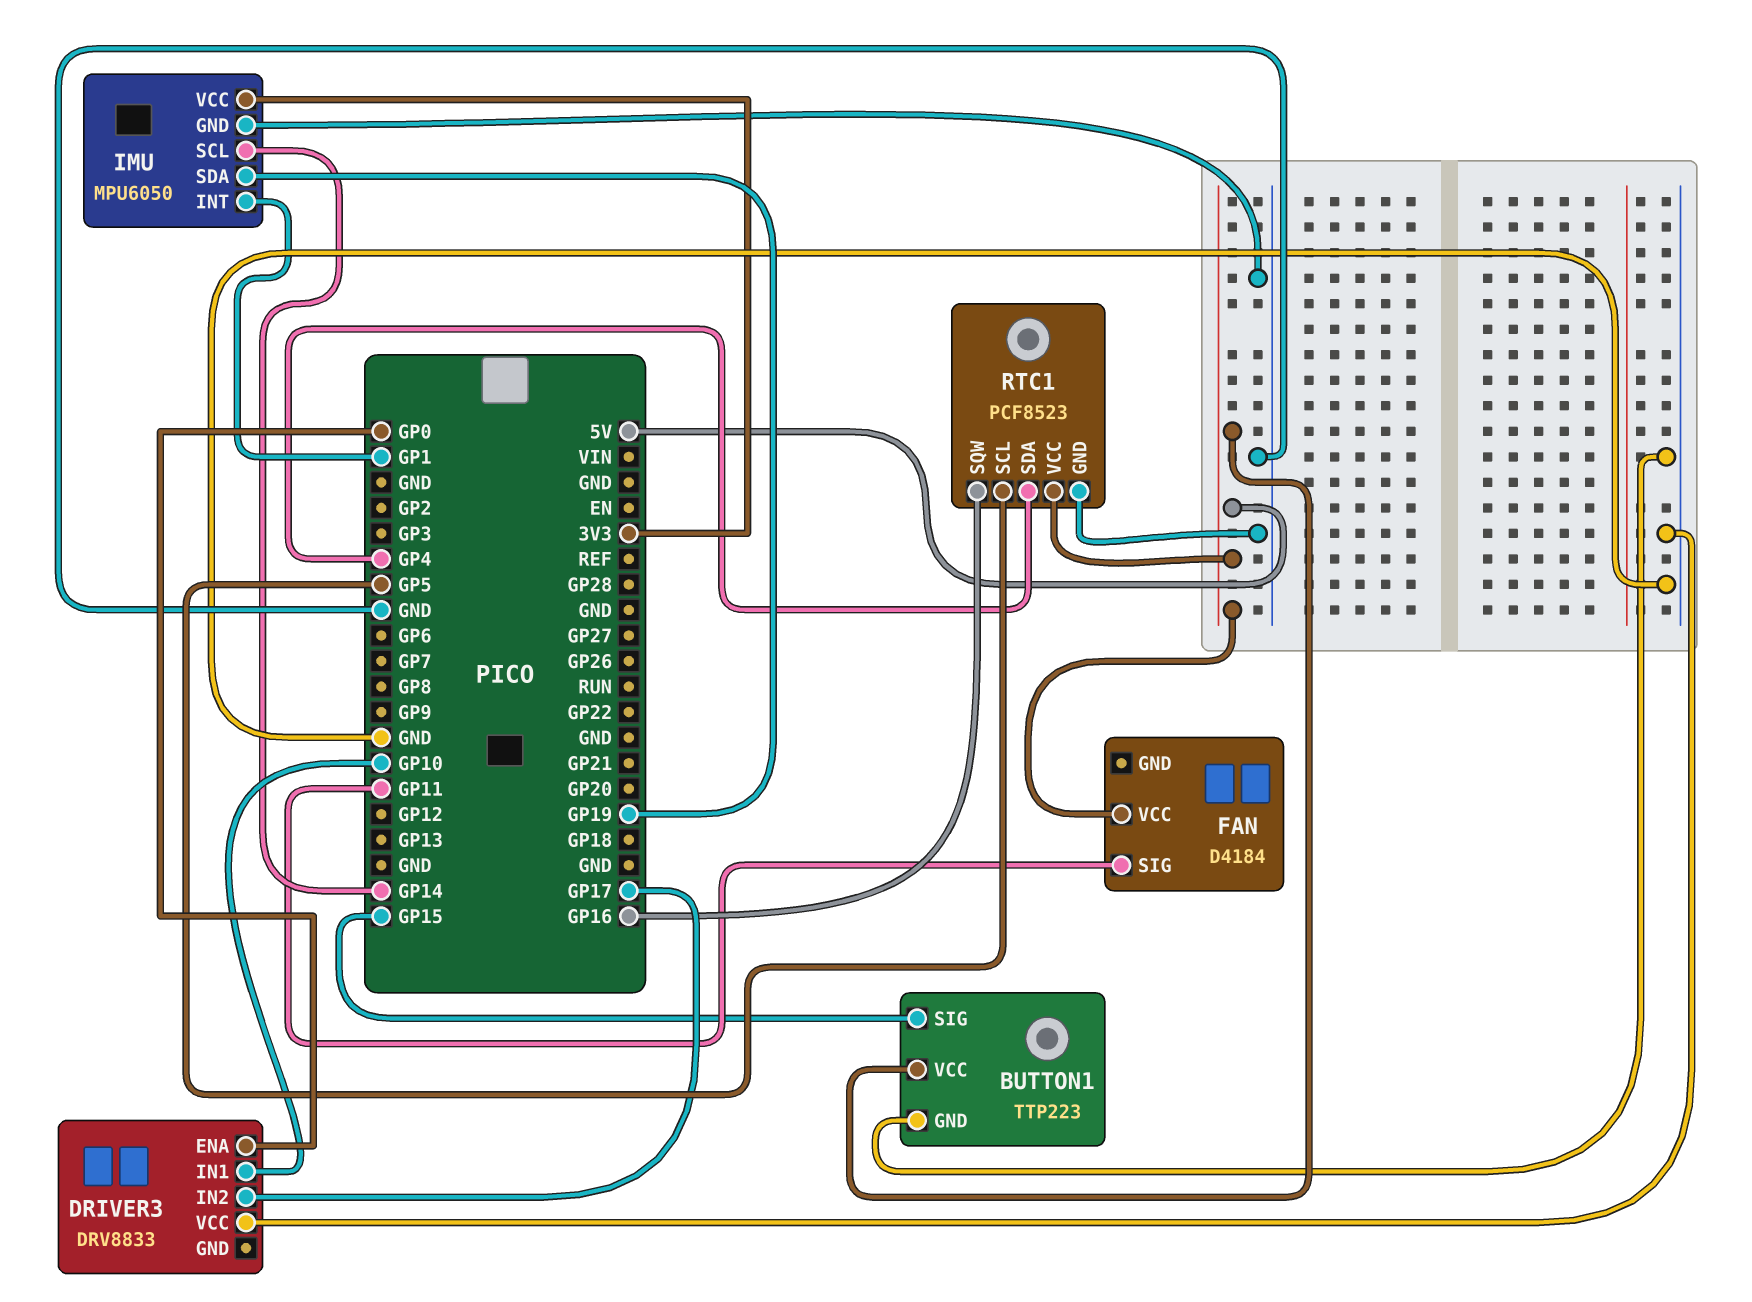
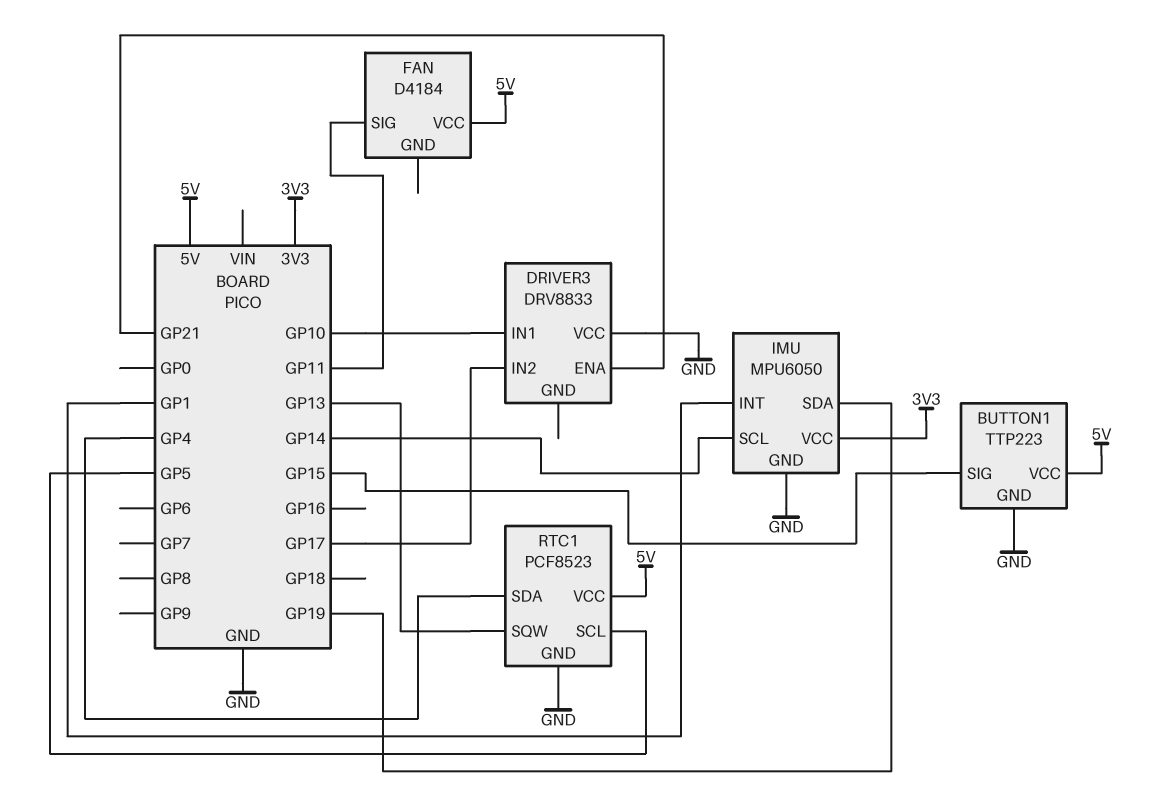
DRIVER3 pin ENA: GP0 -> GP21
RTC1 pin SQW: GP16 -> GP13

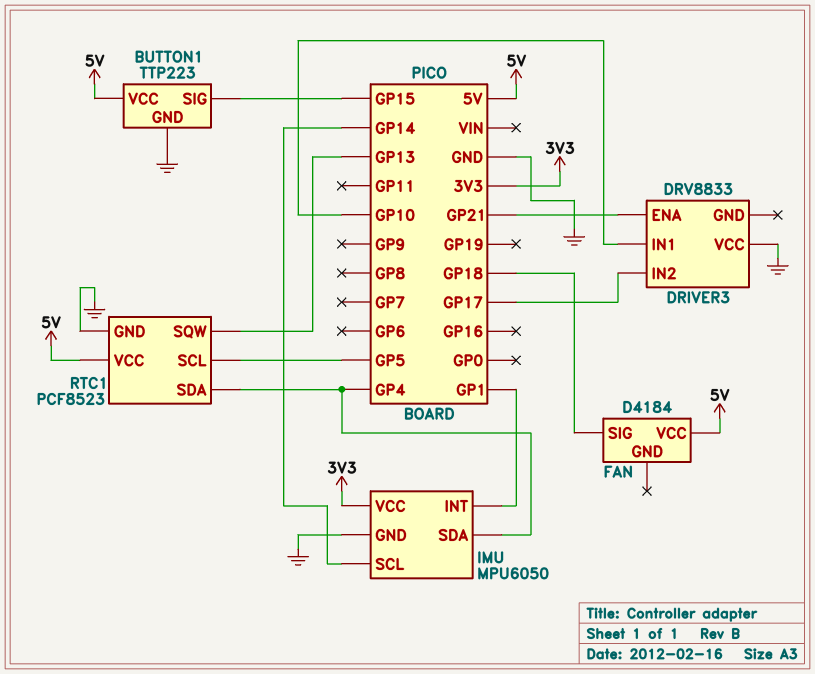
FAN pin SIG: GP11 -> GP18
IMU pin SDA: GP19 -> GP4

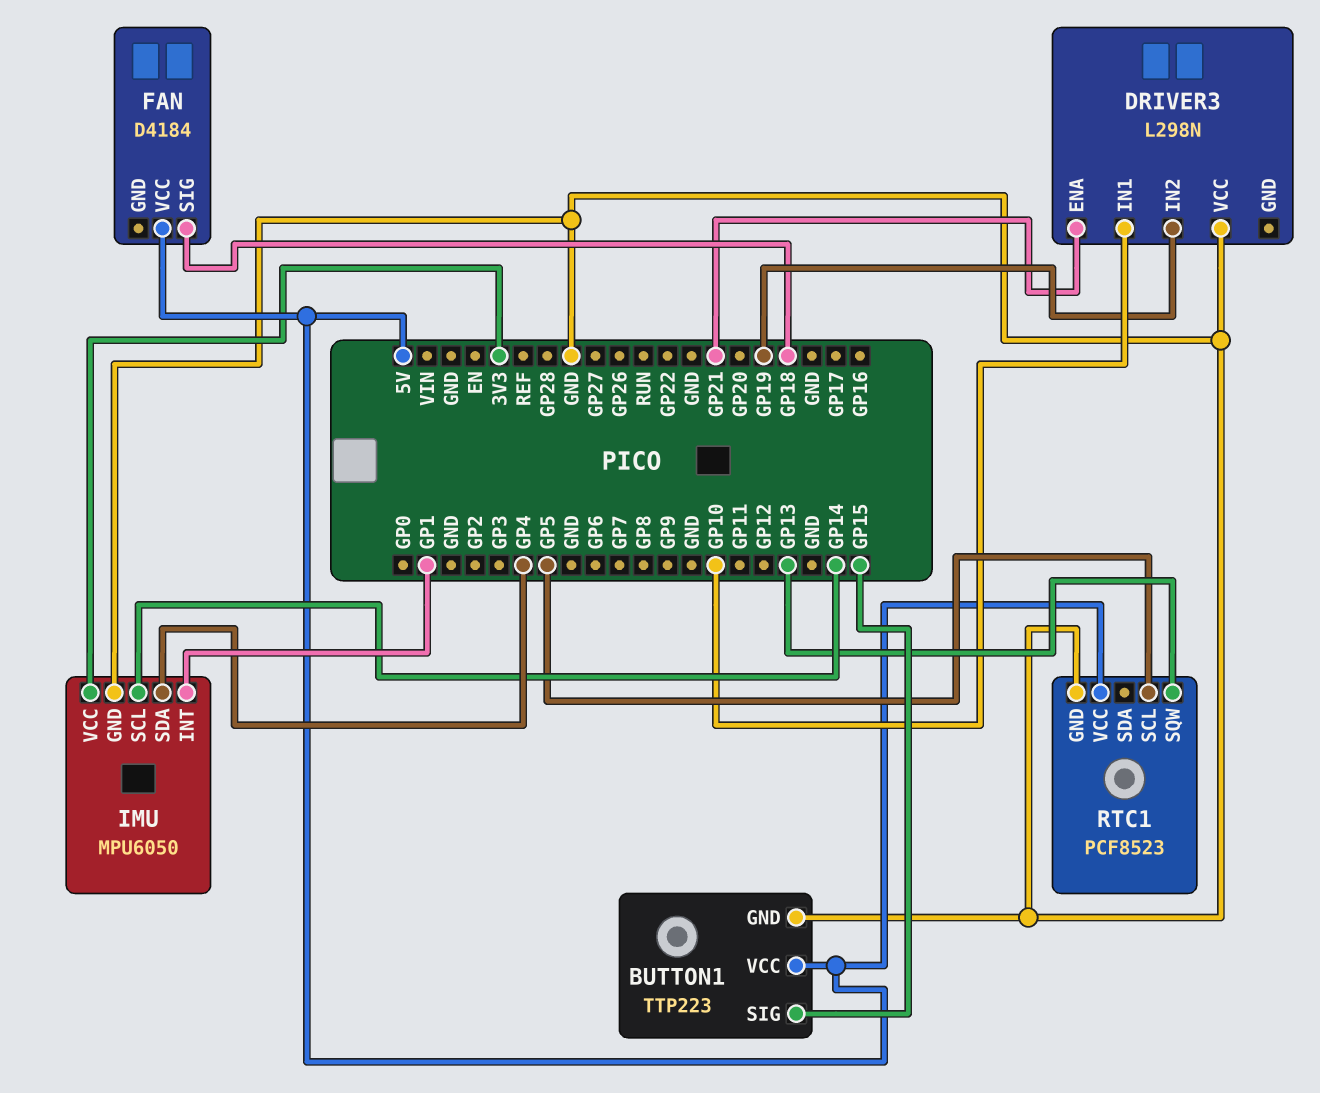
DRIVER3: DRV8833 -> L298N
DRIVER3 pin IN2: GP17 -> GP19
RTC1 pin SDA: GP4 -> none

